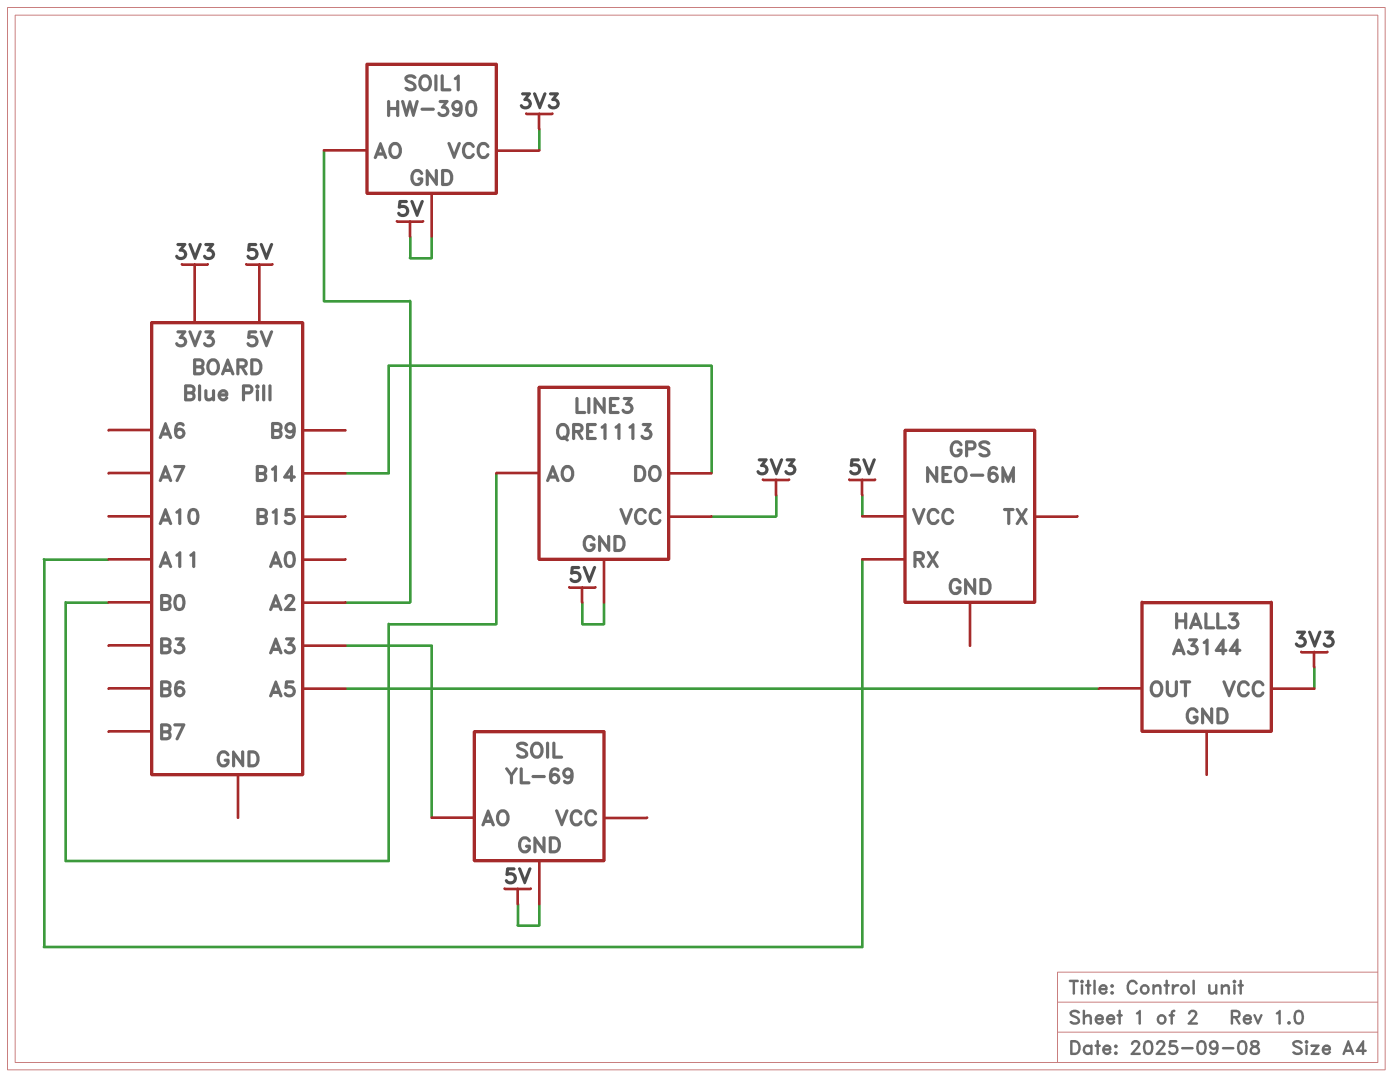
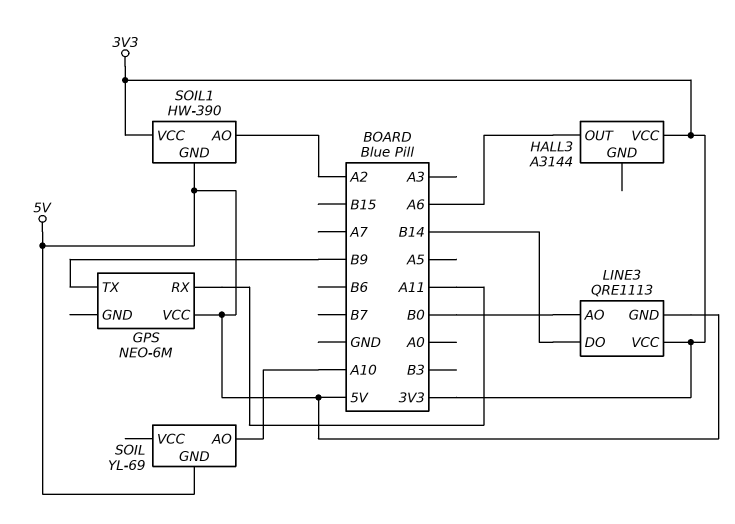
GPS pin TX: none -> B9
HALL3 pin OUT: A5 -> A6
SOIL pin AO: A3 -> A10

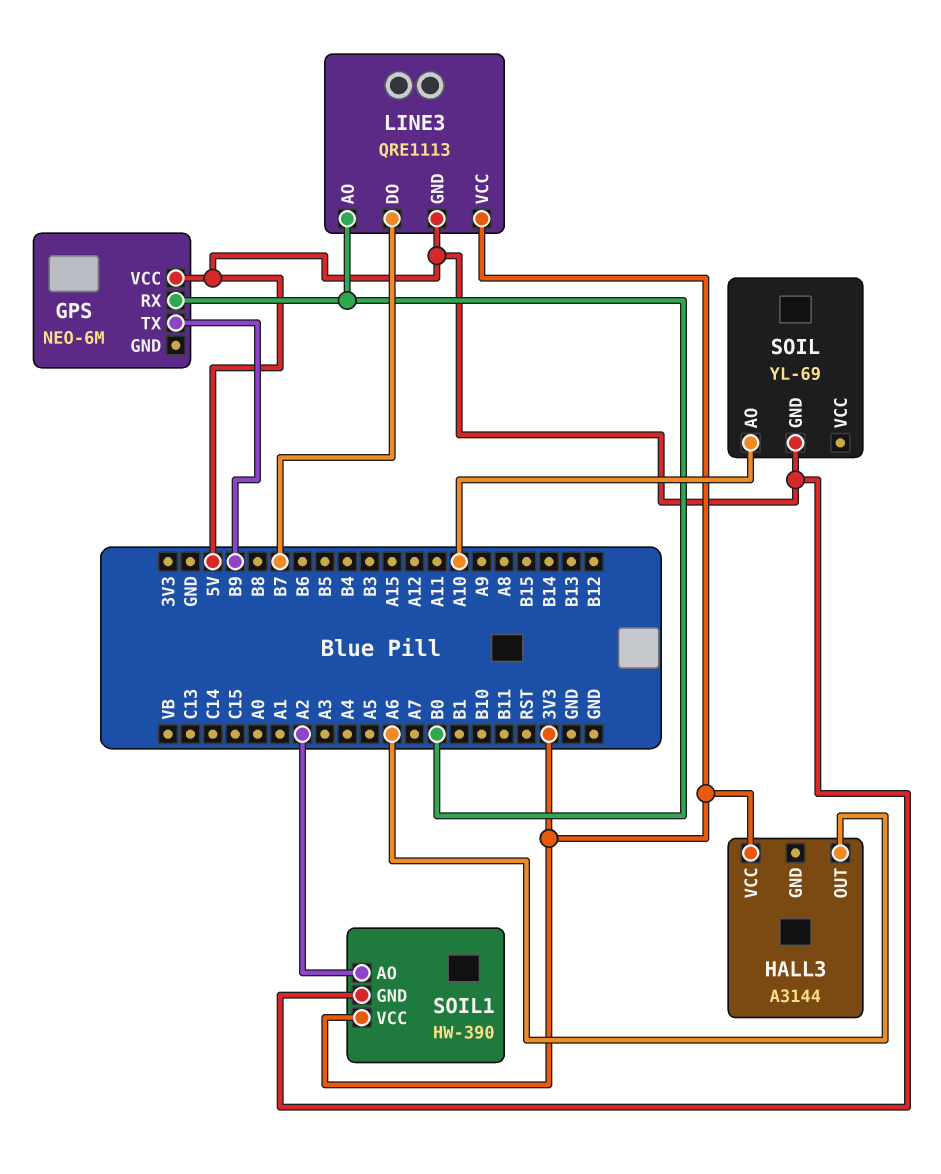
GPS pin RX: A11 -> B0
LINE3 pin DO: B14 -> B7

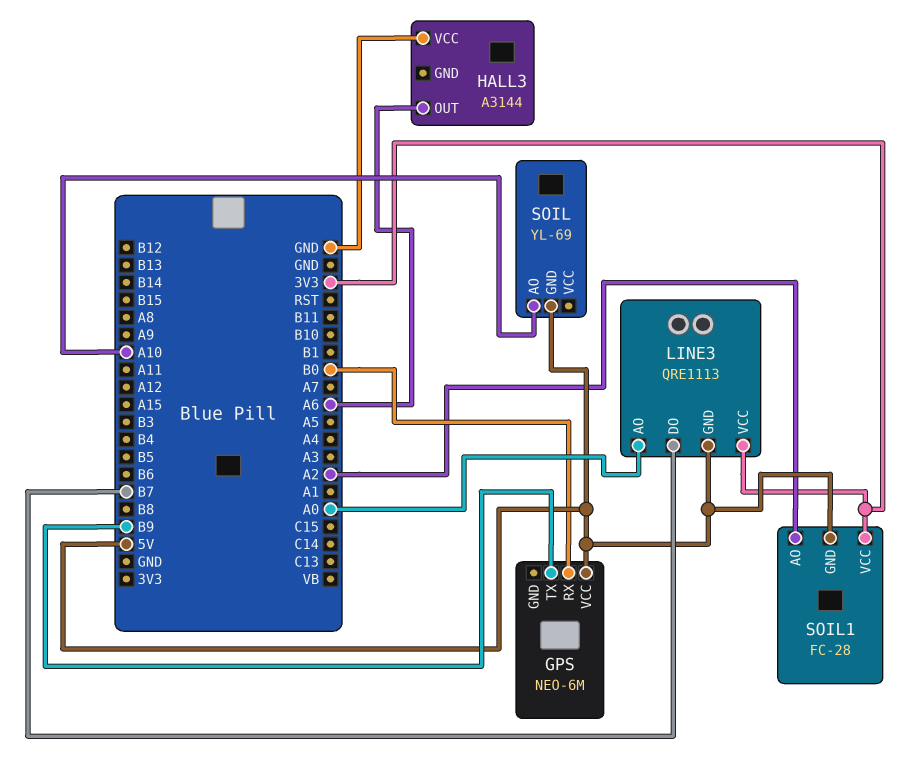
HALL3 pin VCC: 3V3 -> GND
LINE3 pin AO: B0 -> A0
SOIL1: HW-390 -> FC-28

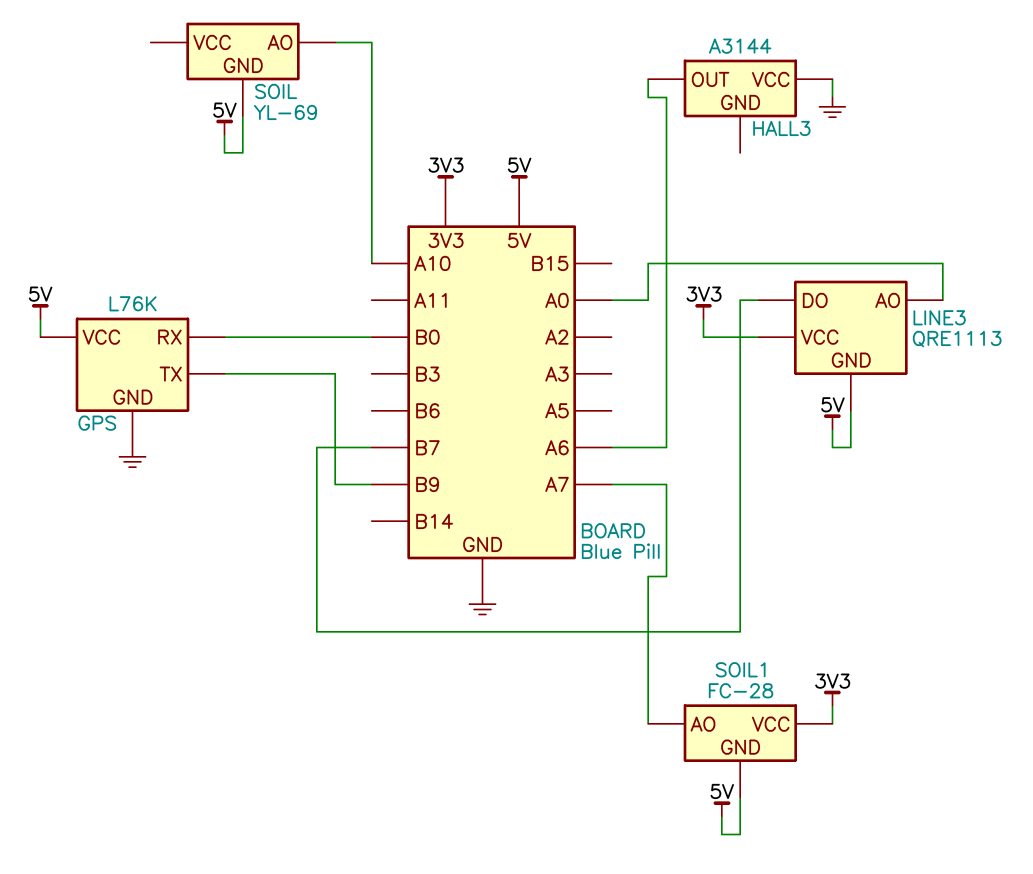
GPS: NEO-6M -> L76K
GPS pin GND: none -> GND
SOIL1 pin AO: A2 -> A7

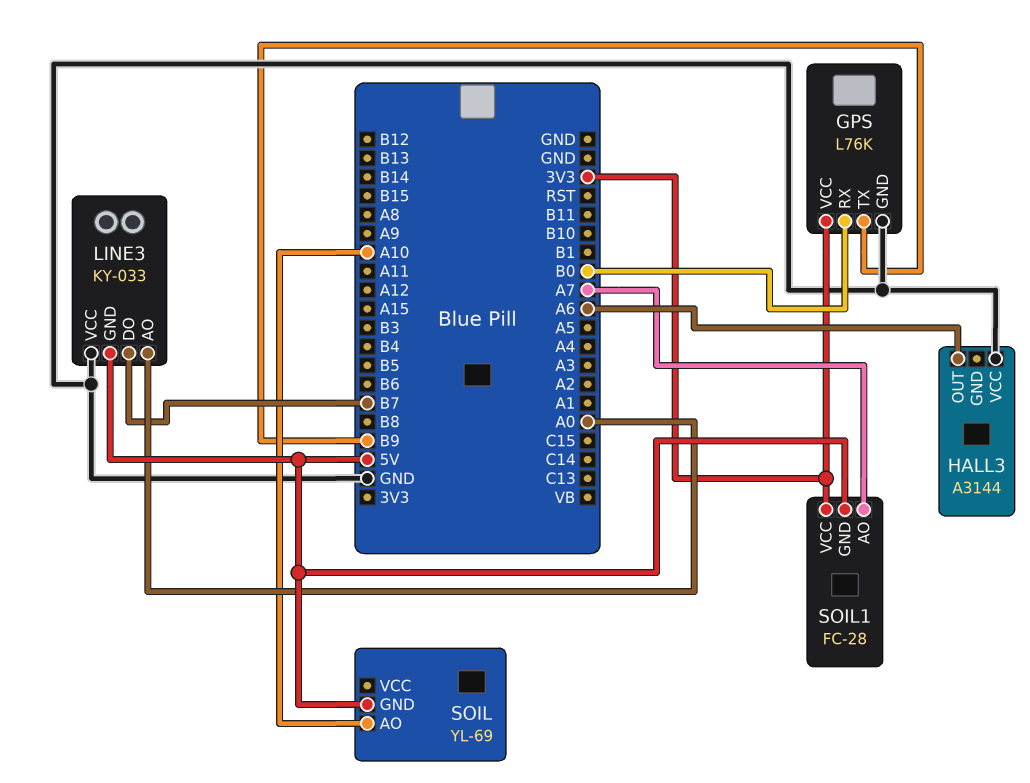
GPS pin VCC: 5V -> 3V3
LINE3: QRE1113 -> KY-033
LINE3 pin VCC: 3V3 -> GND

